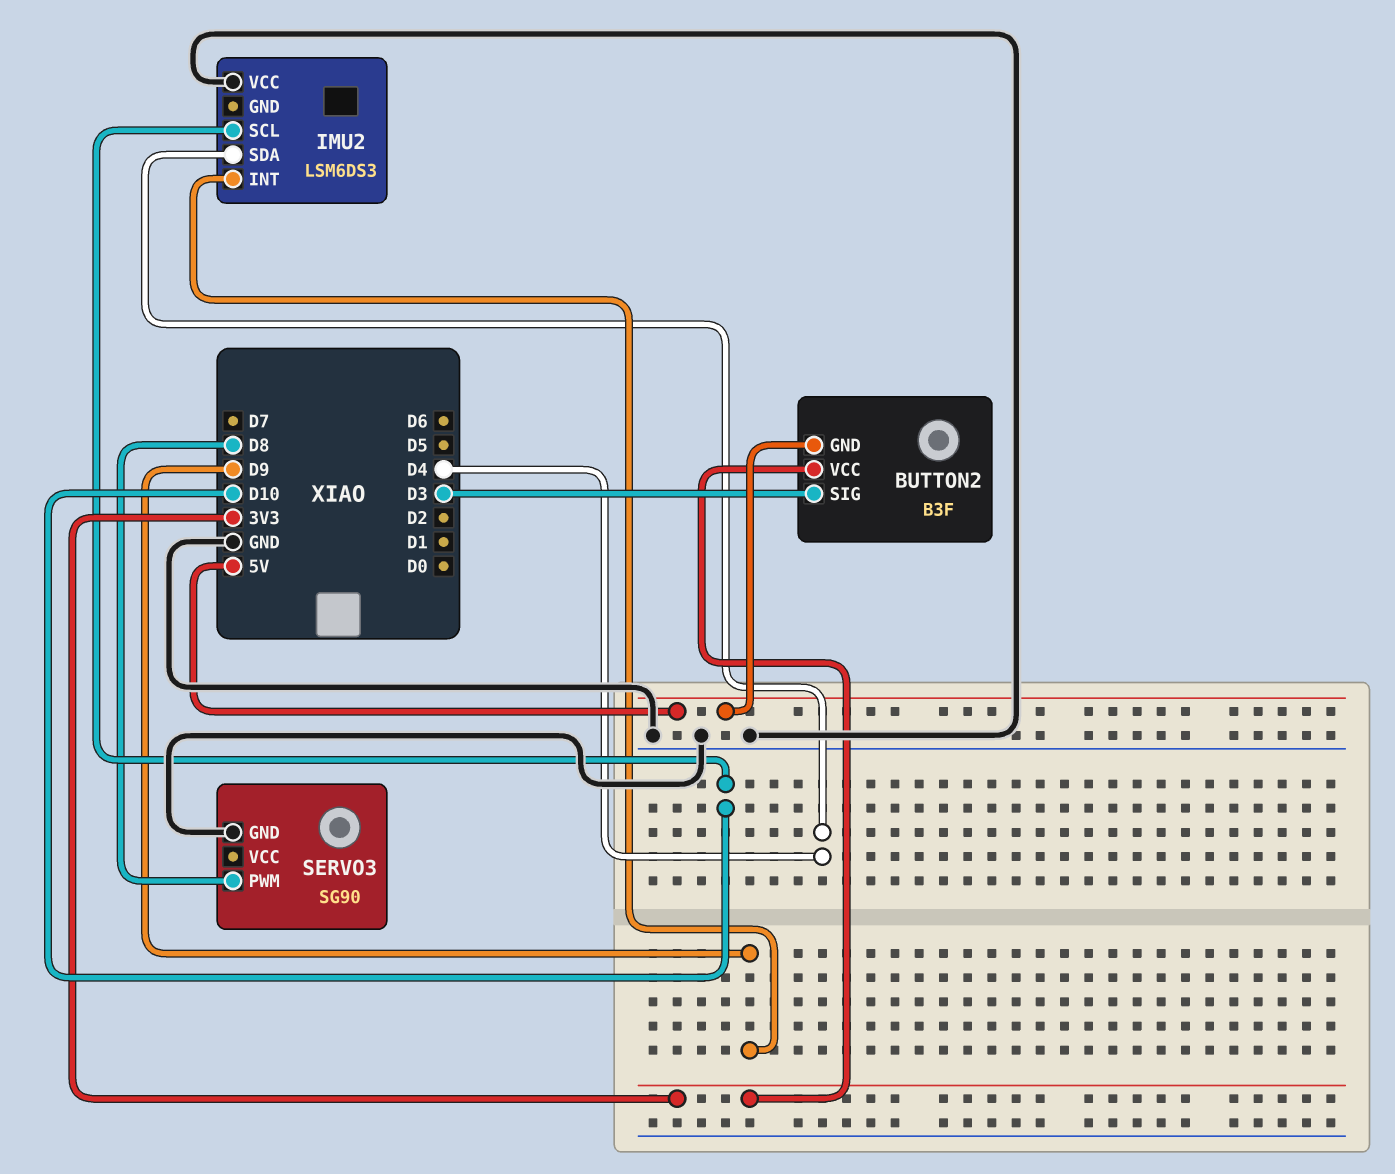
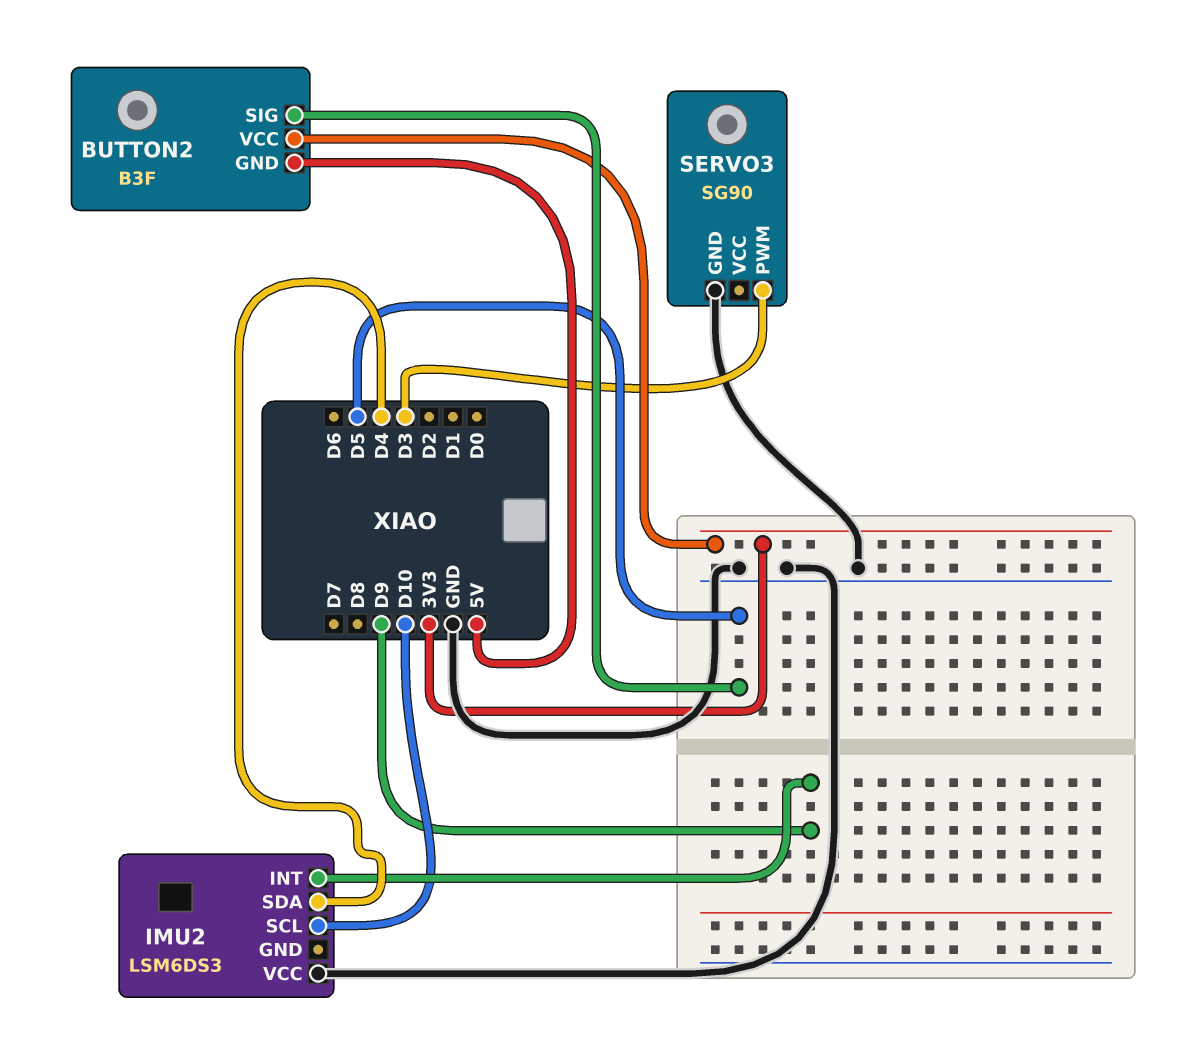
BUTTON2 pin SIG: D3 -> D5
SERVO3 pin PWM: D8 -> D3

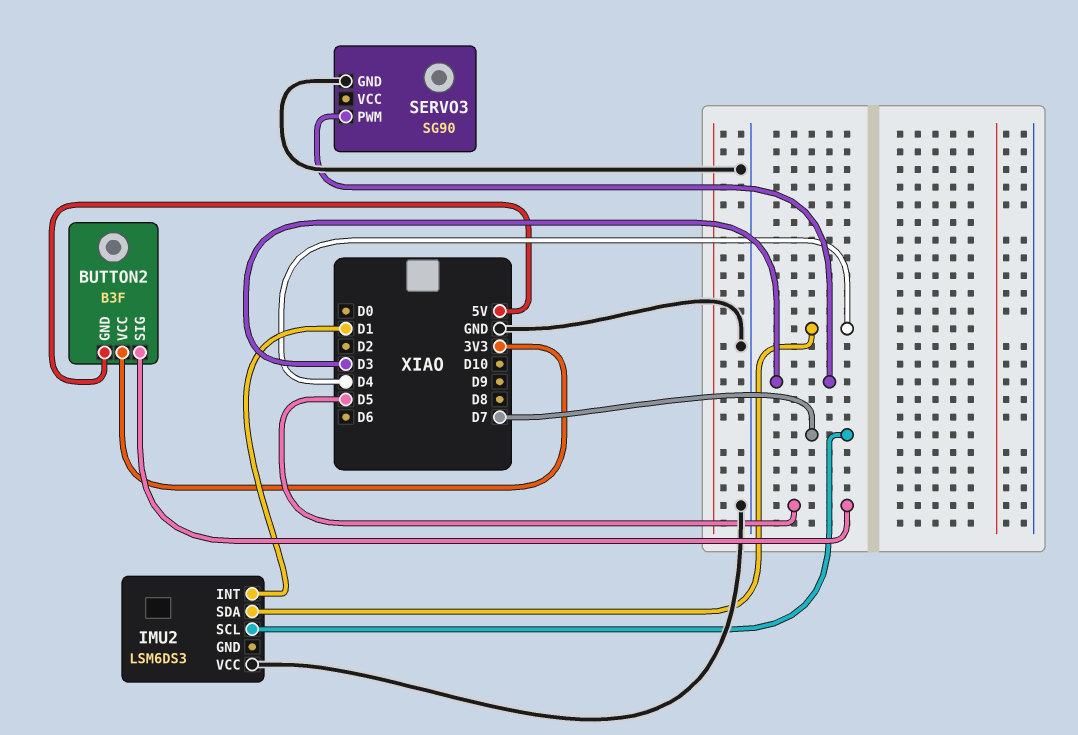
IMU2 pin INT: D9 -> D1
IMU2 pin SCL: D10 -> D7

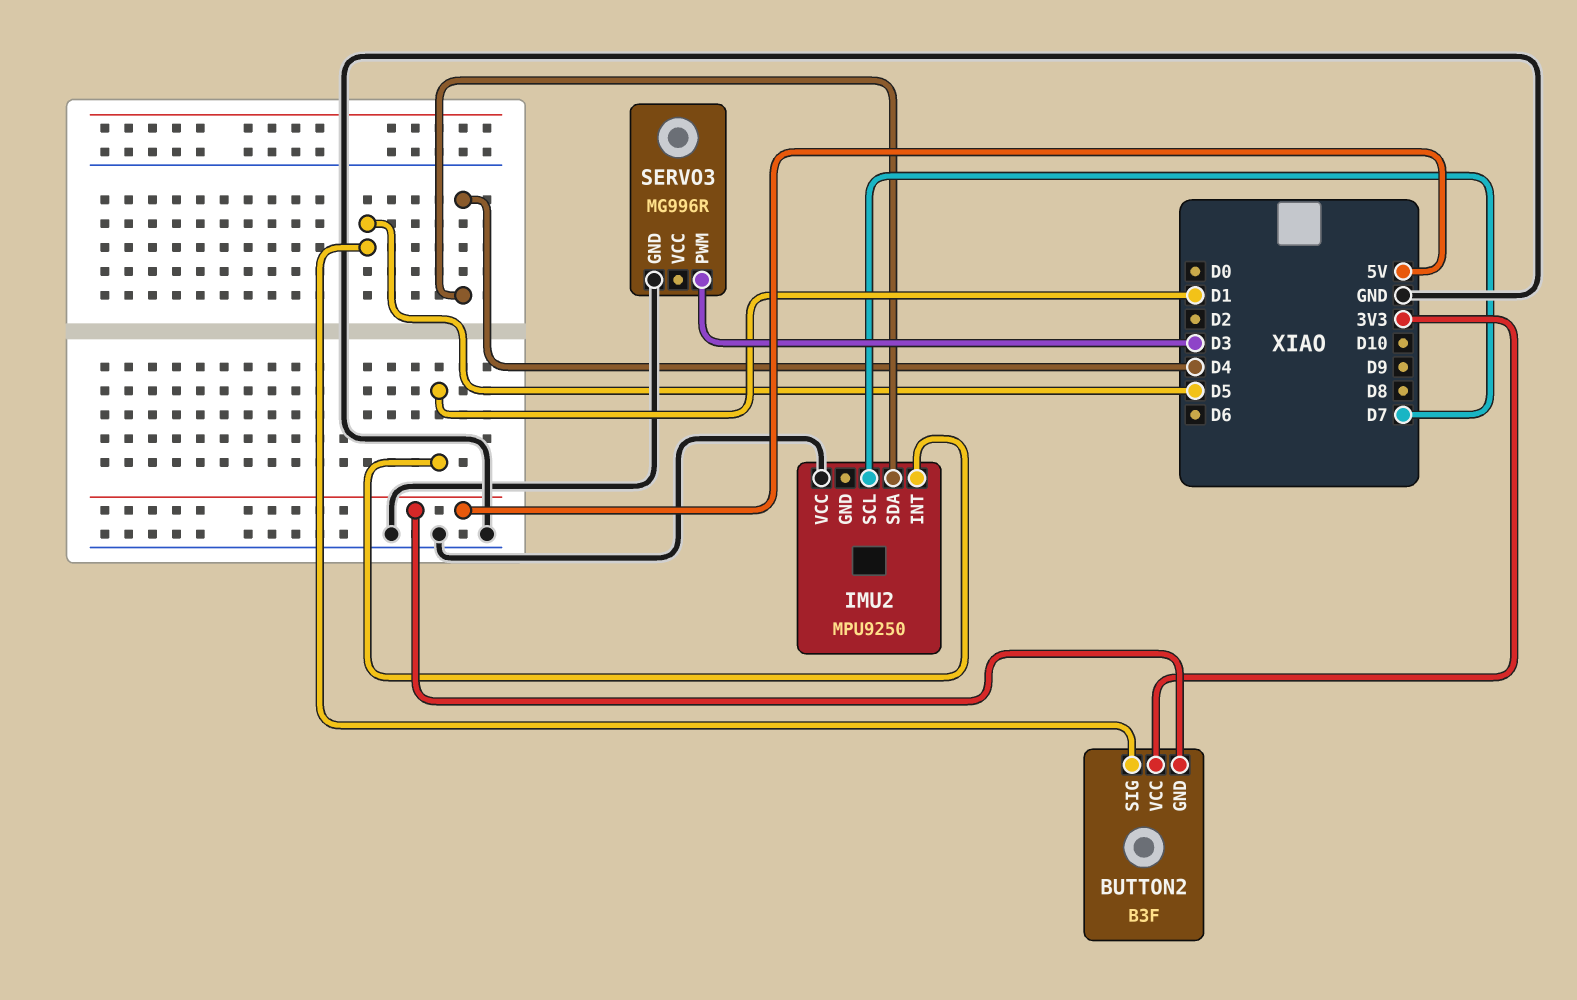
IMU2: LSM6DS3 -> MPU9250
SERVO3: SG90 -> MG996R

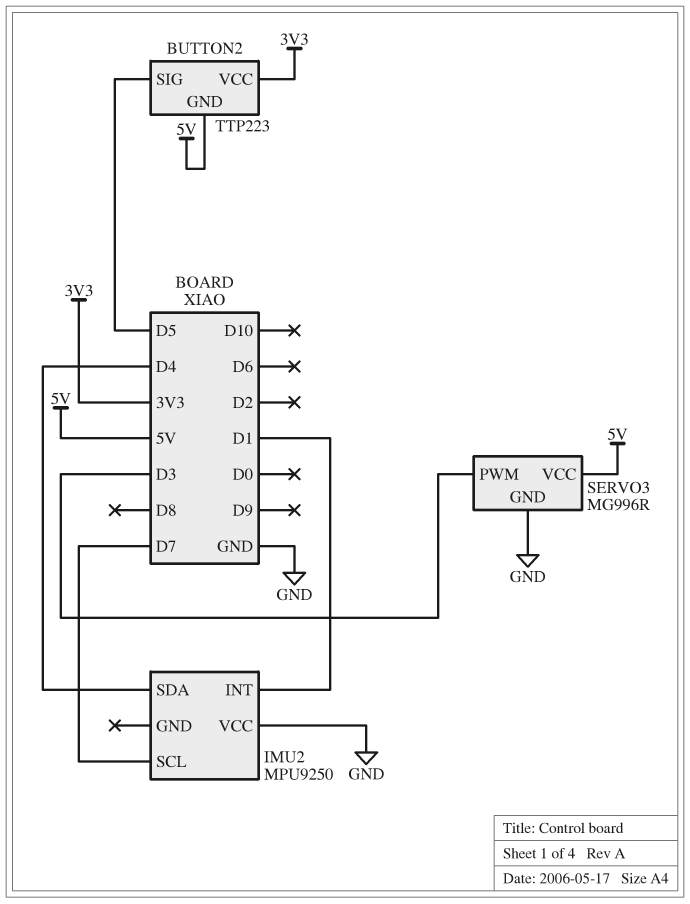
BUTTON2: B3F -> TTP223
SERVO3 pin VCC: none -> 5V

